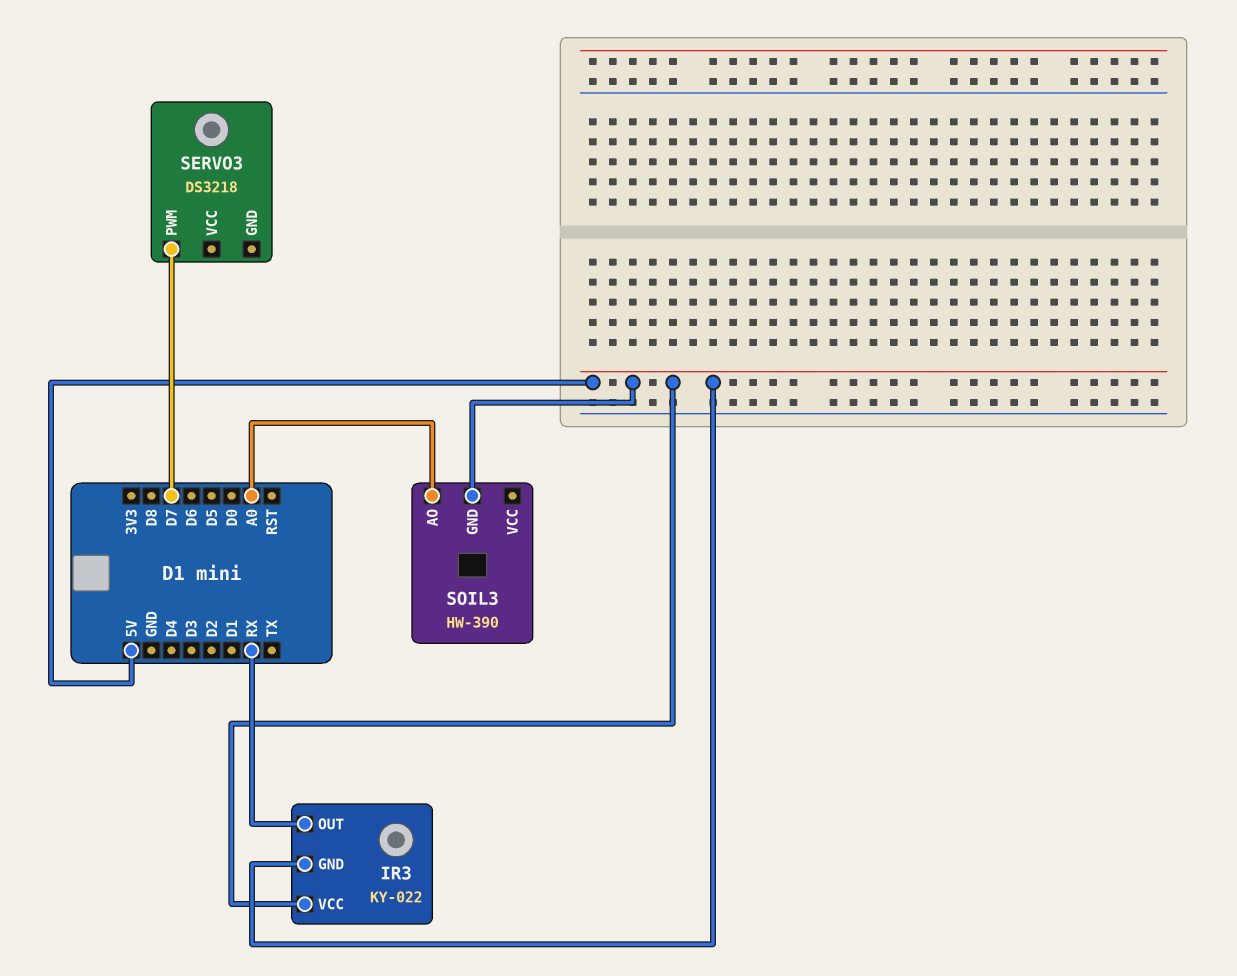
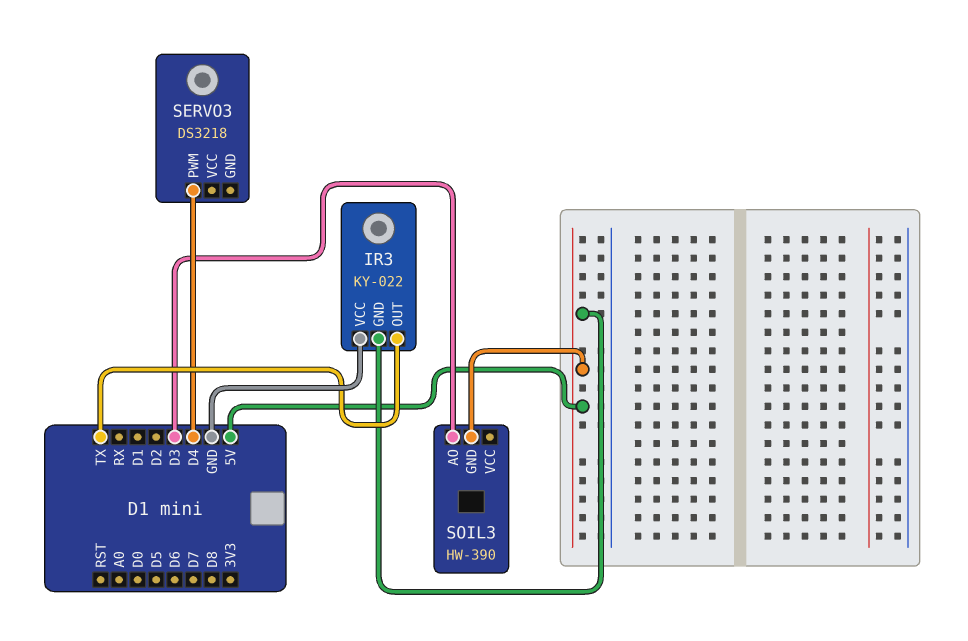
IR3 pin OUT: RX -> TX
IR3 pin VCC: 5V -> GND
SERVO3 pin PWM: D7 -> D4
SOIL3 pin AO: A0 -> D3

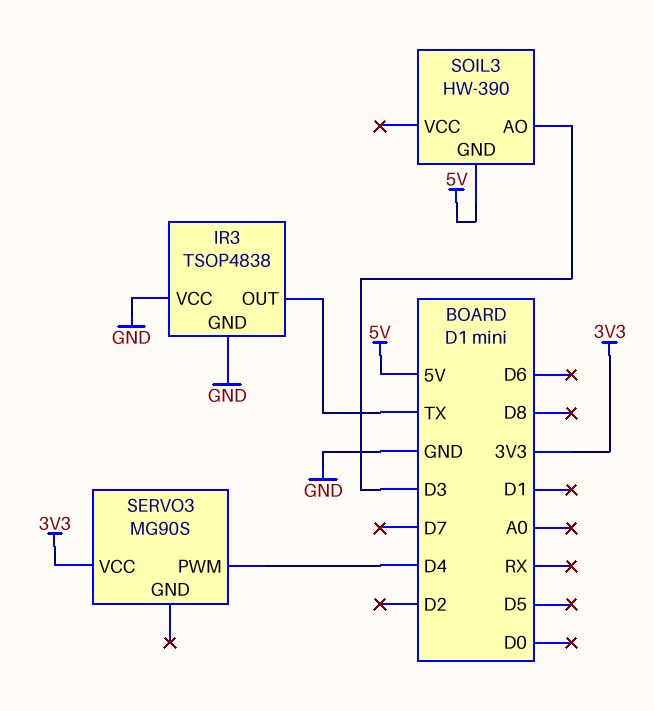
IR3: KY-022 -> TSOP4838
IR3 pin GND: 5V -> GND
SERVO3: DS3218 -> MG90S
SERVO3 pin VCC: none -> 3V3

